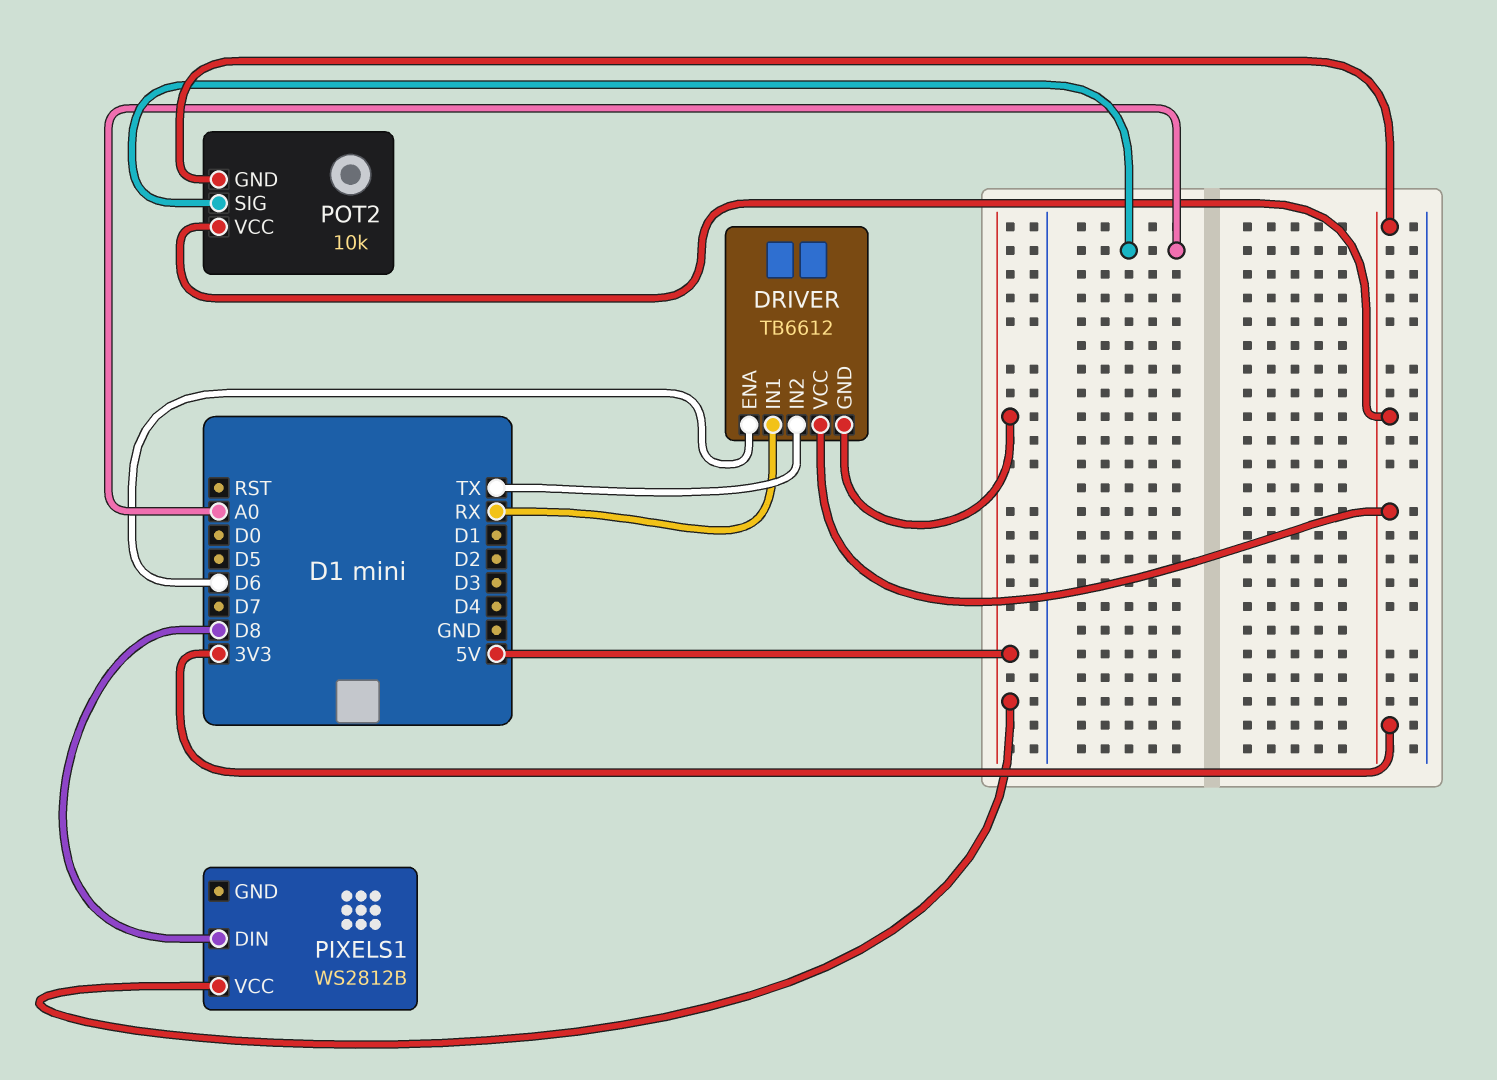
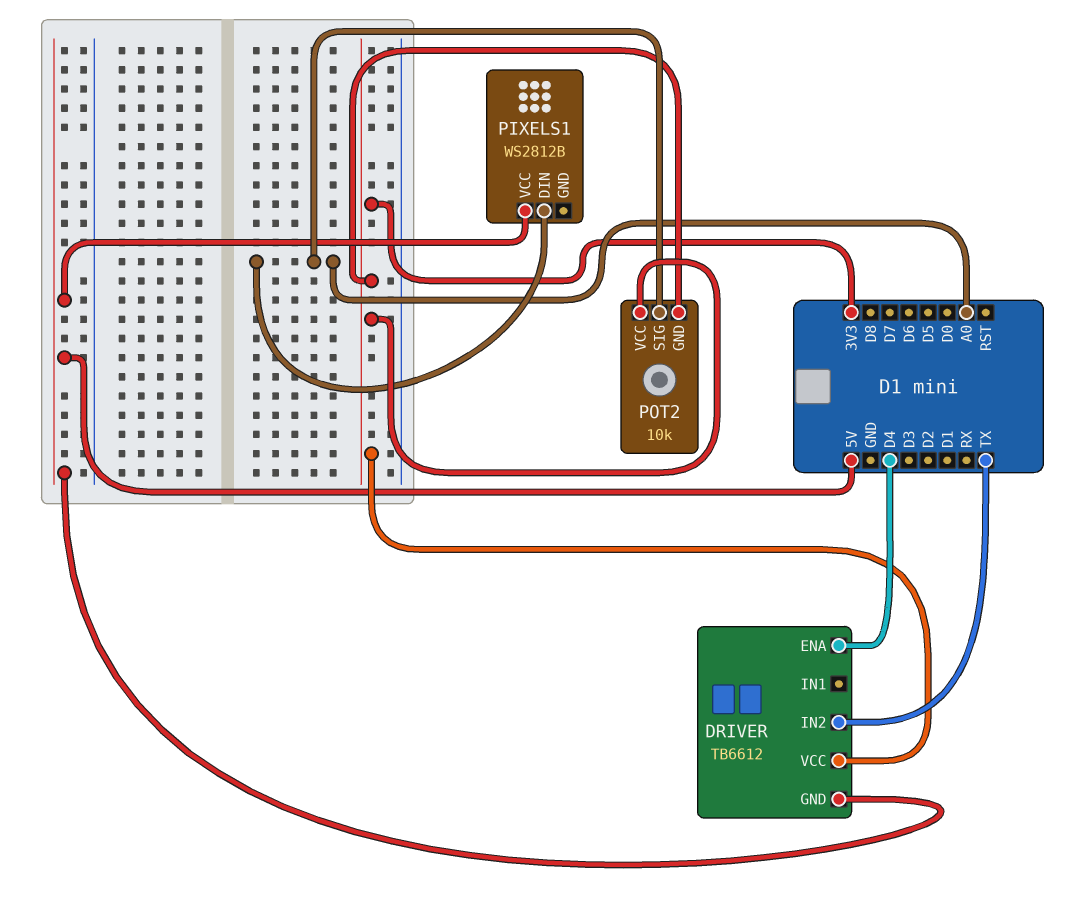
DRIVER pin ENA: D6 -> D4
DRIVER pin IN1: RX -> none
PIXELS1 pin DIN: D8 -> A0

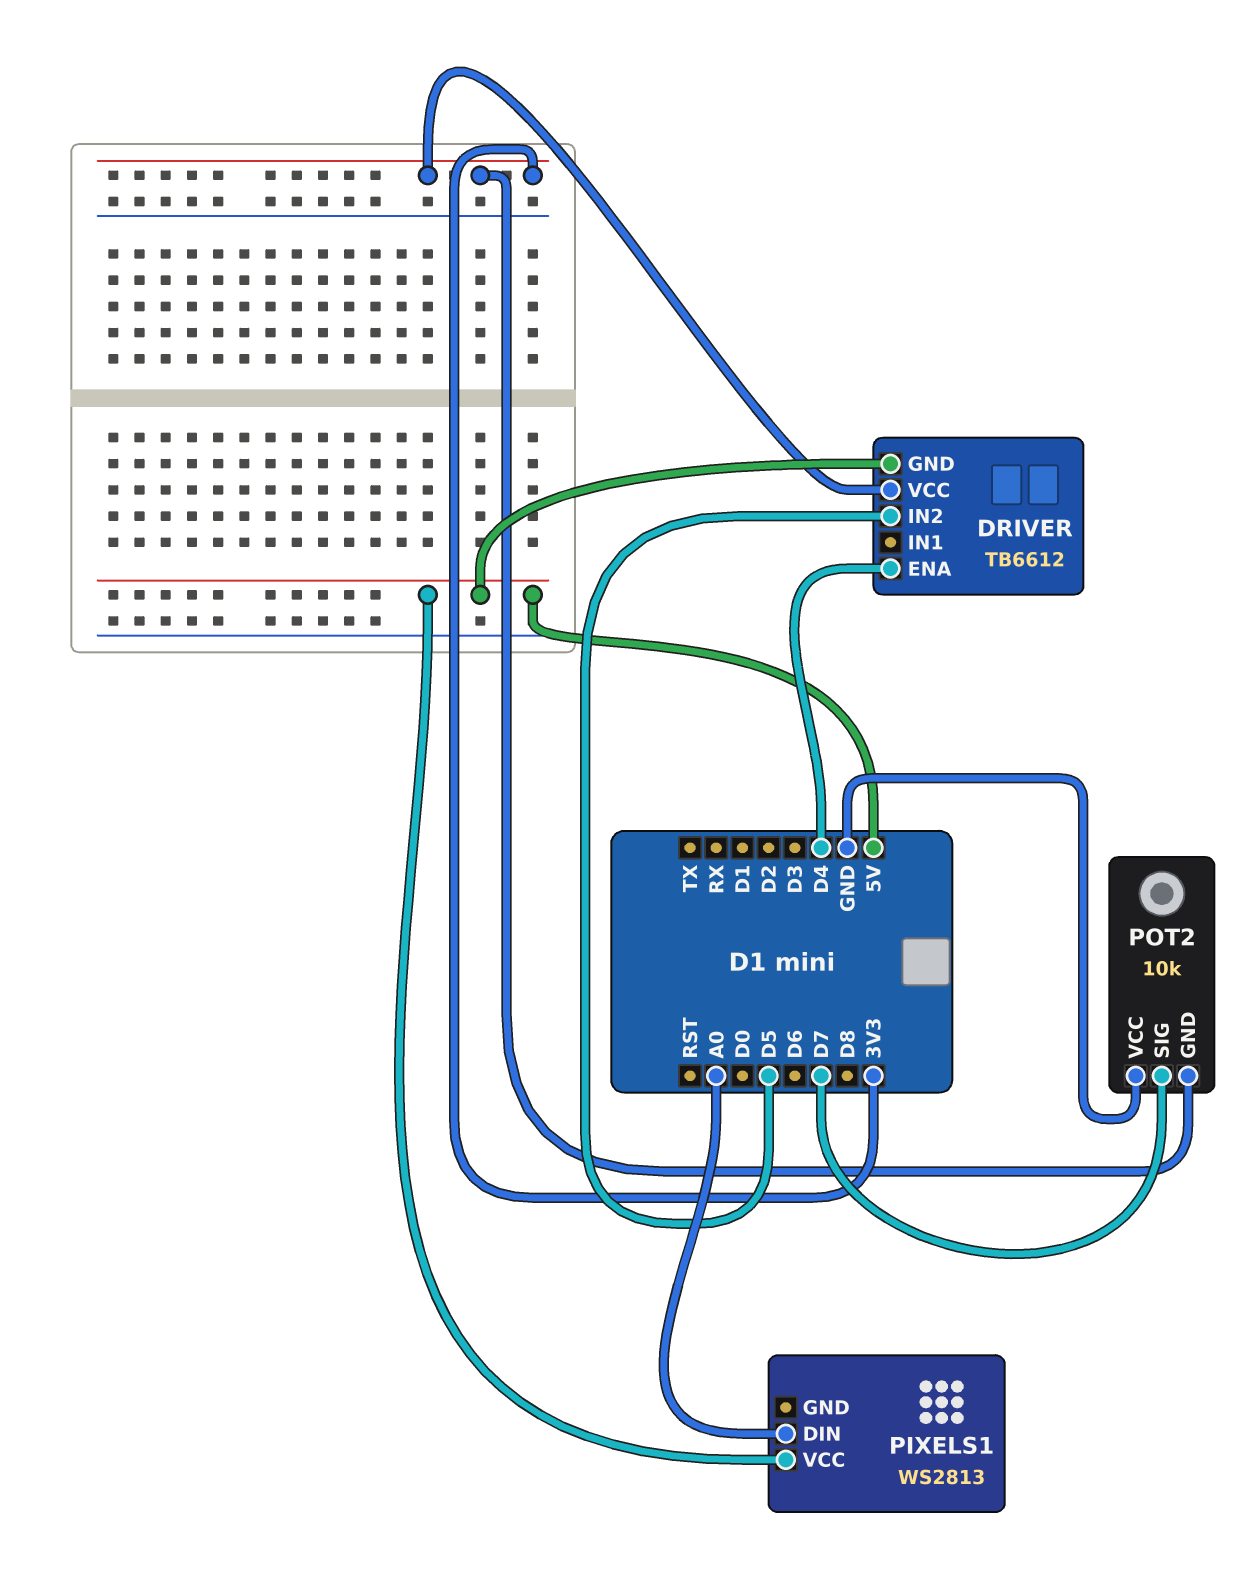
DRIVER pin IN2: TX -> D5
PIXELS1: WS2812B -> WS2813
POT2 pin SIG: A0 -> D7
POT2 pin VCC: 3V3 -> GND

